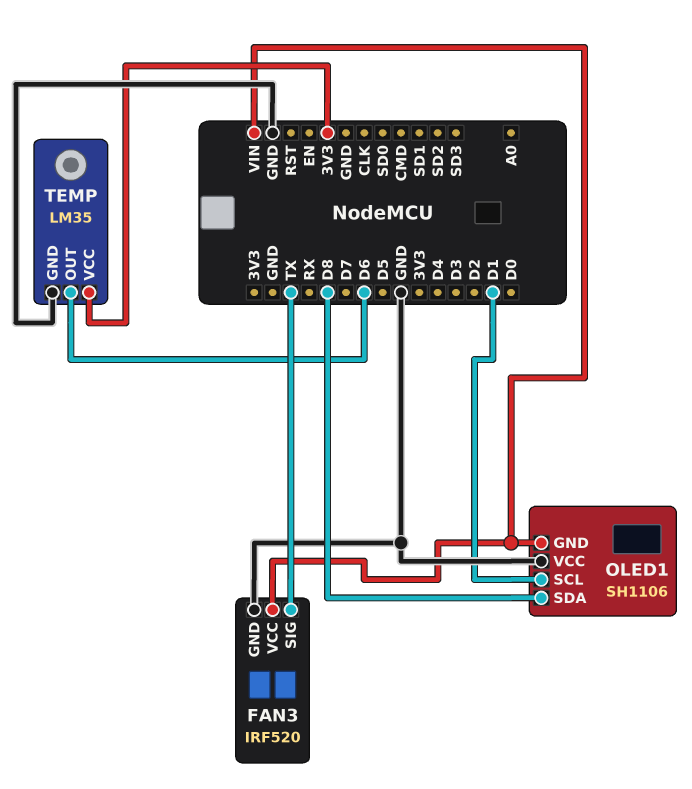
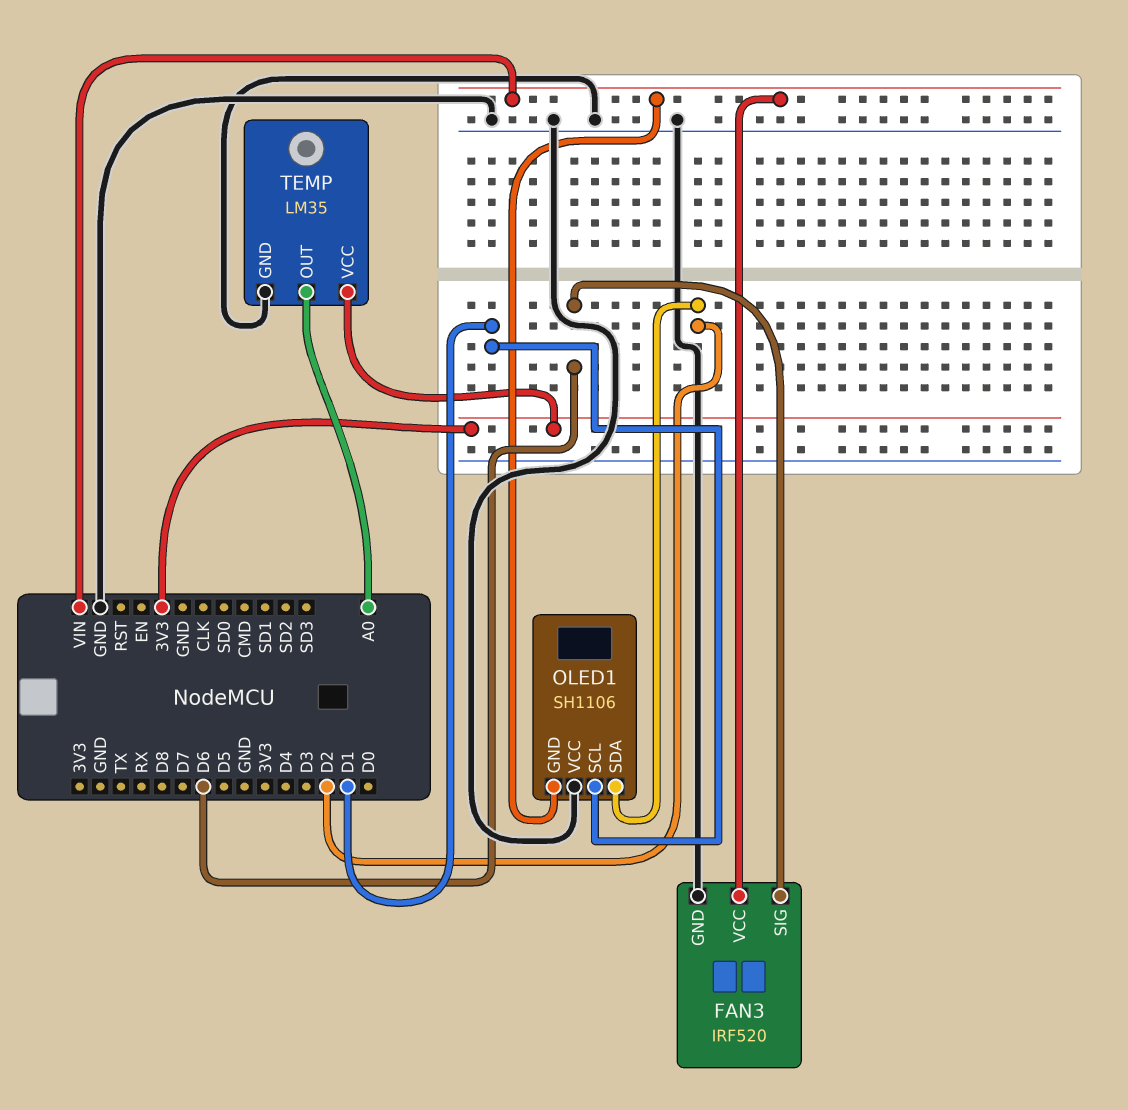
FAN3 pin SIG: TX -> D6
OLED1 pin SDA: D8 -> D2
TEMP pin OUT: D6 -> A0

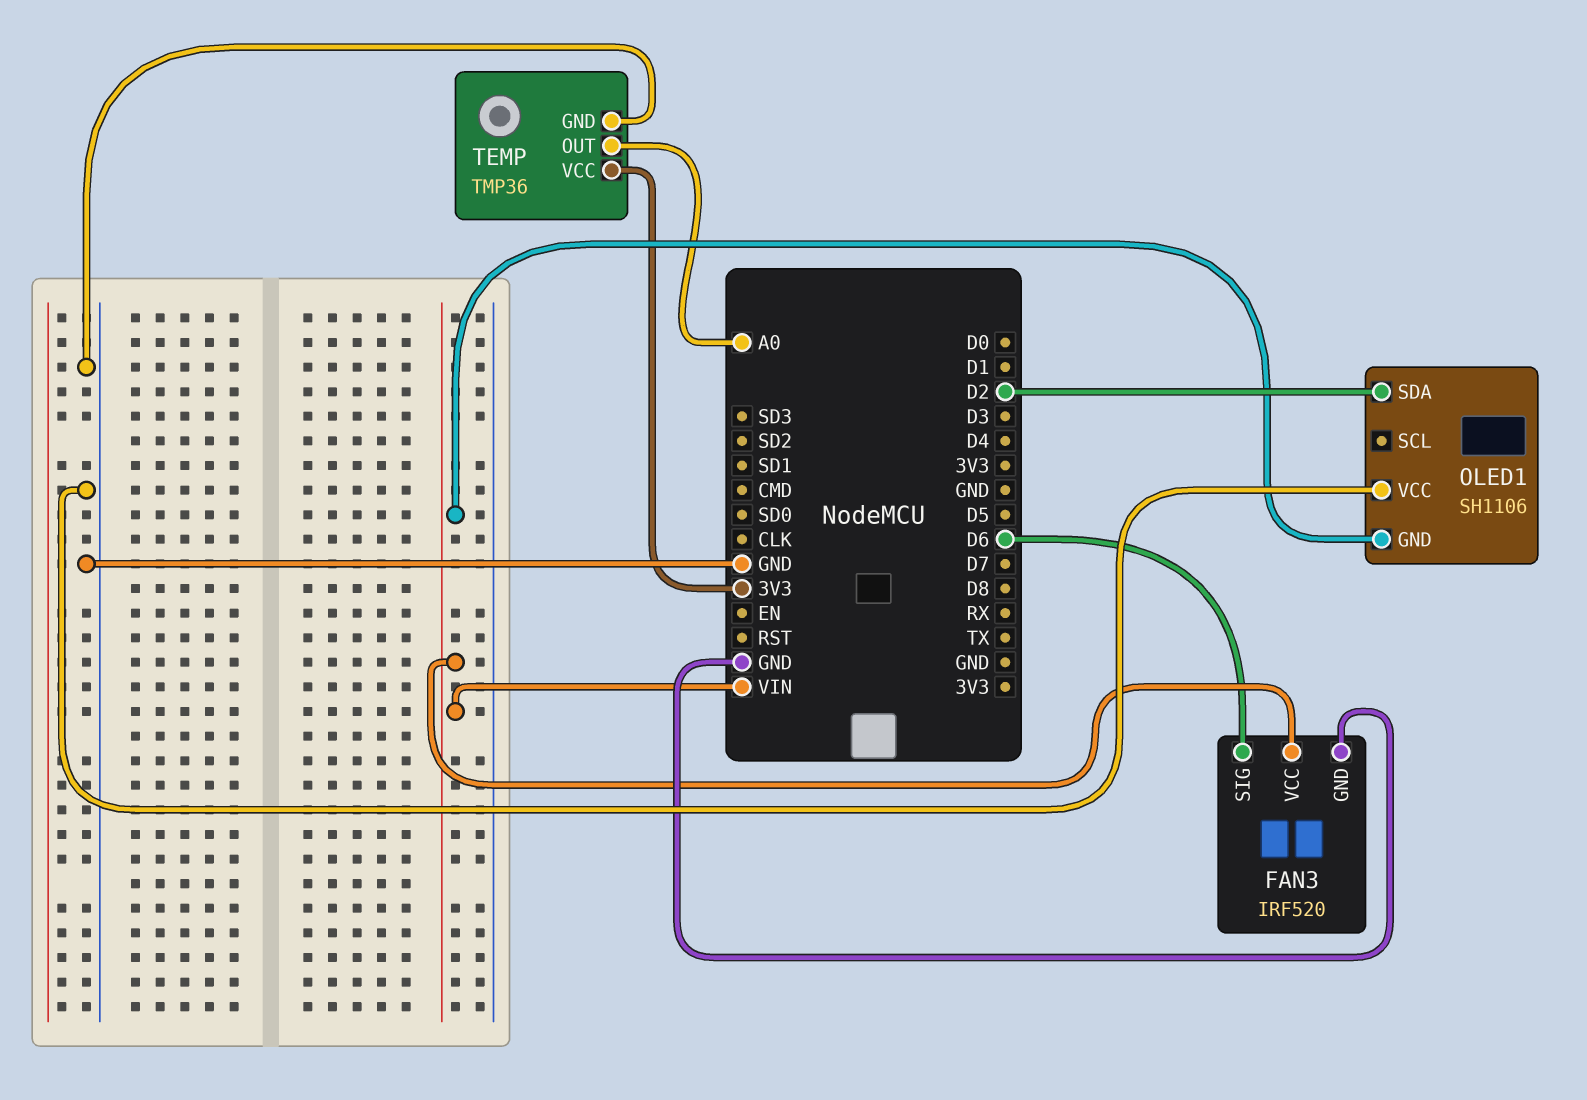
OLED1 pin SCL: D1 -> none
TEMP: LM35 -> TMP36

